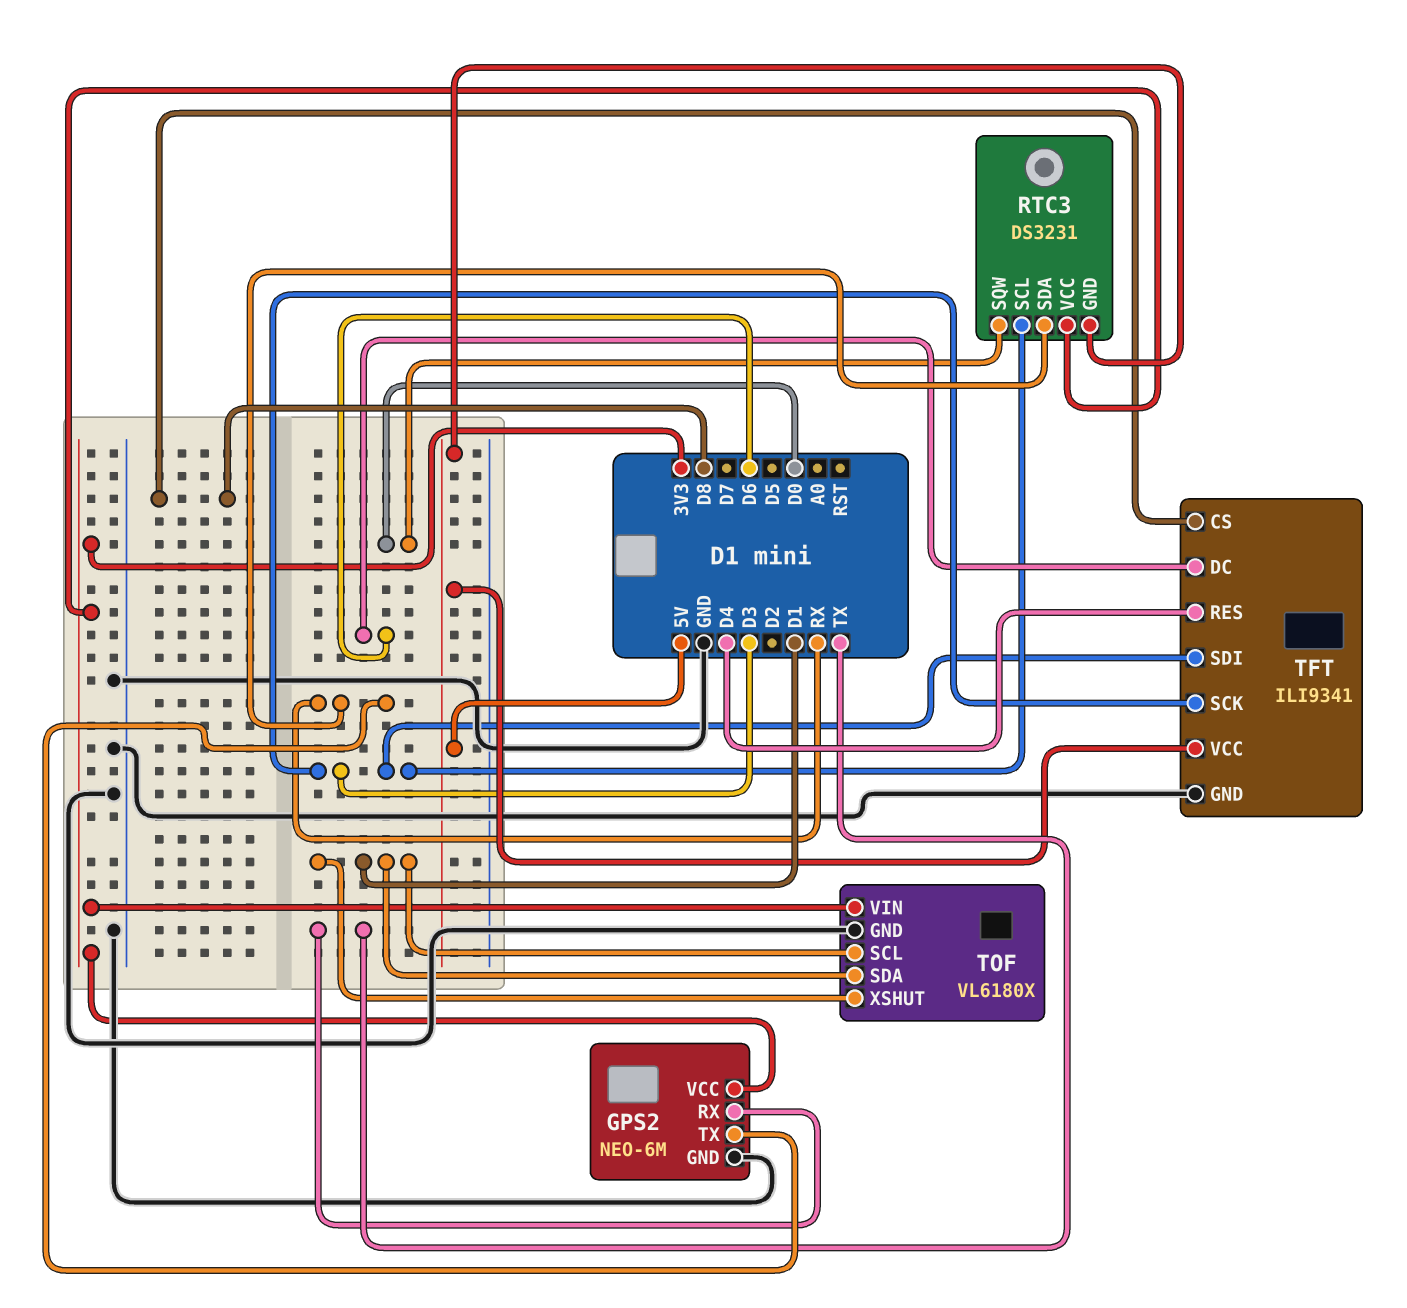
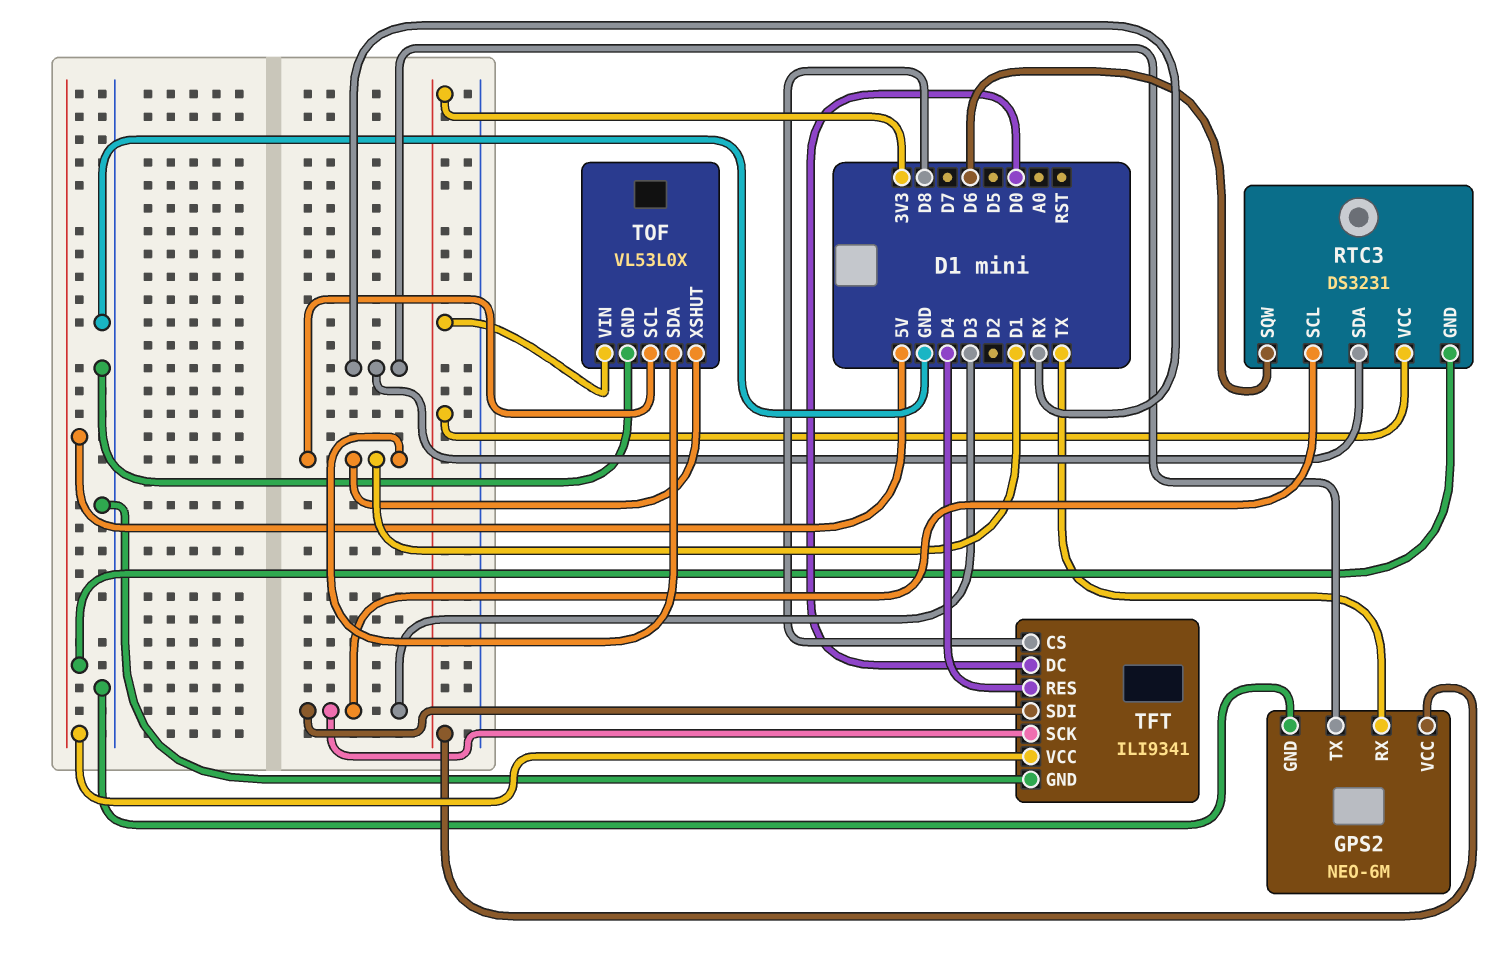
RTC3 pin SQW: D0 -> D6
TFT pin DC: D6 -> D0
TOF: VL6180X -> VL53L0X

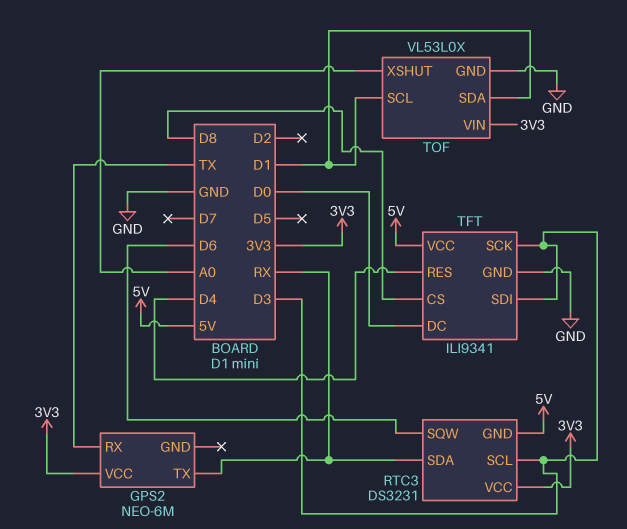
GPS2 pin GND: GND -> none
TOF pin XSHUT: D1 -> A0

